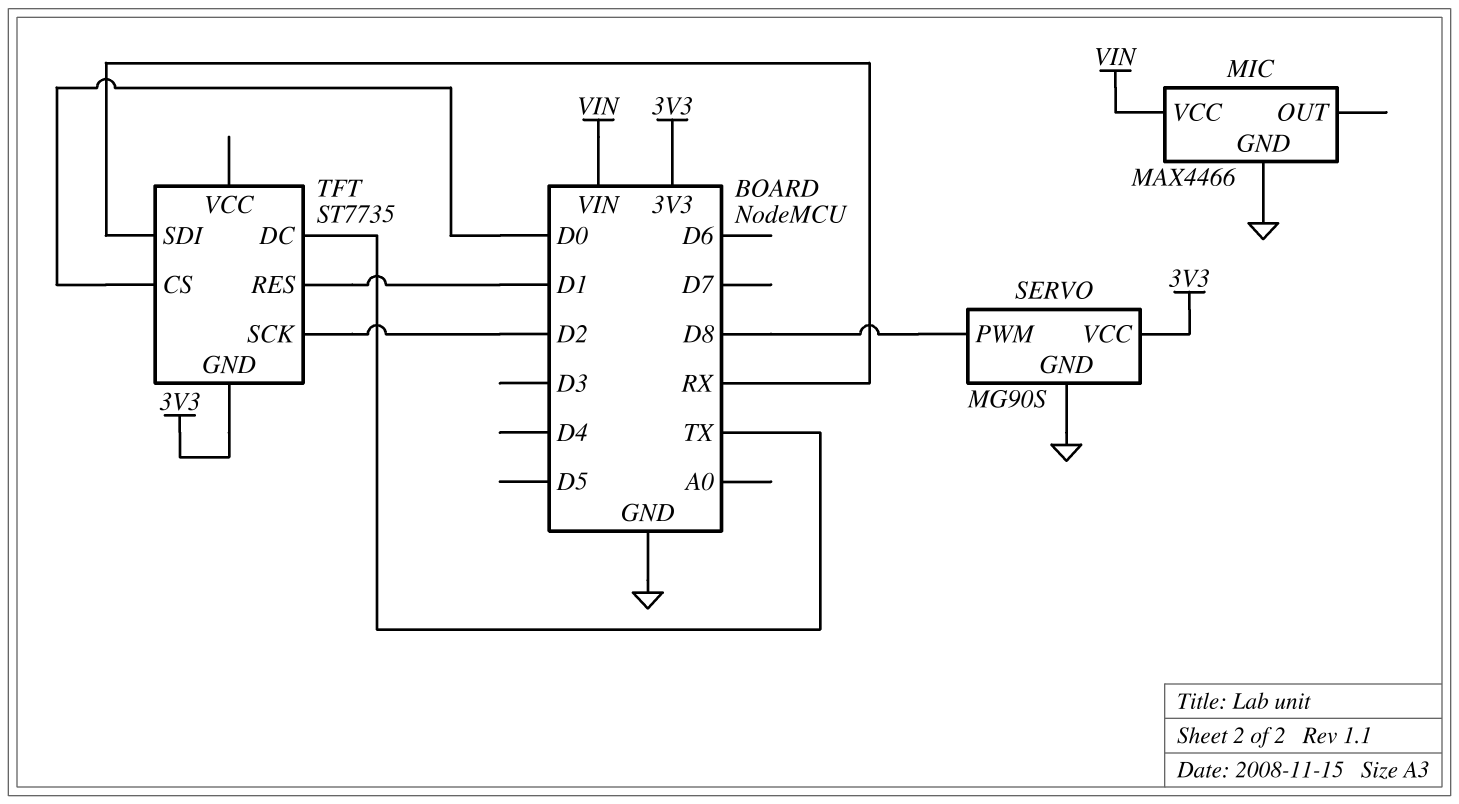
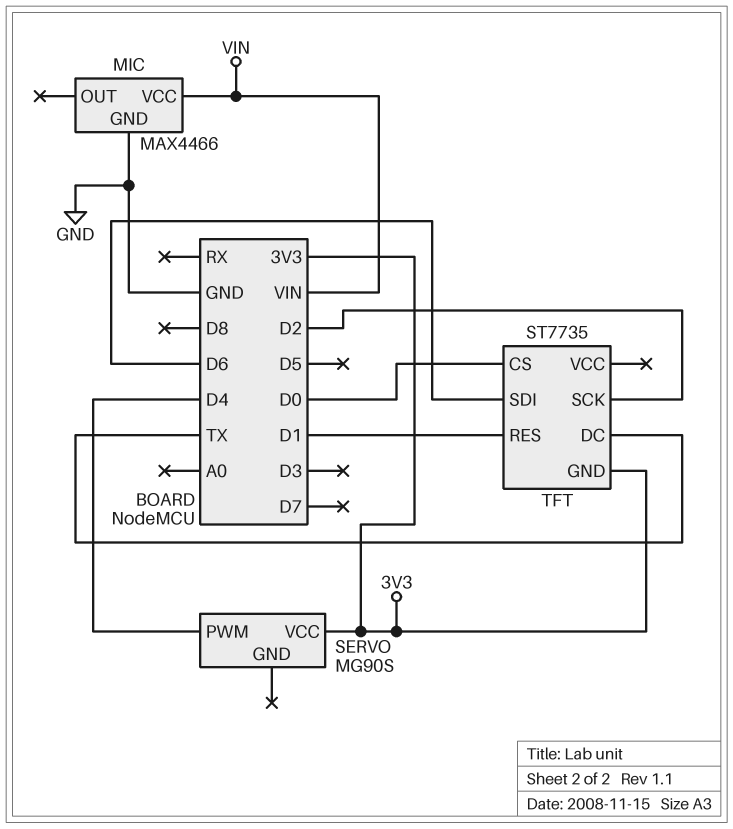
SERVO pin GND: GND -> none
SERVO pin PWM: D8 -> D4
TFT pin SDI: RX -> D6

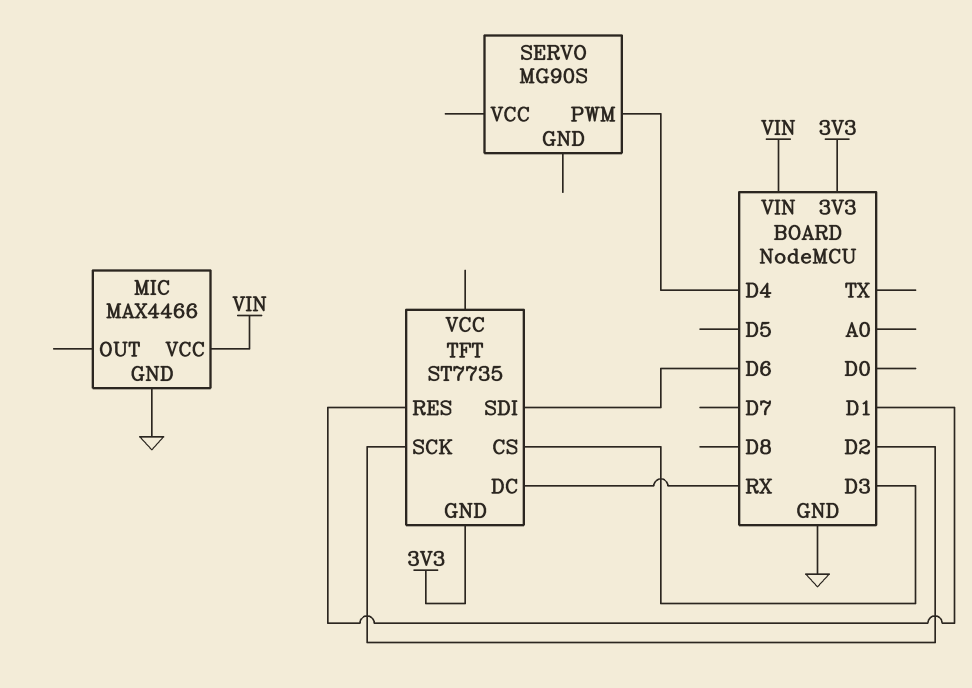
SERVO pin VCC: 3V3 -> none
TFT pin CS: D0 -> D3
TFT pin DC: TX -> RX

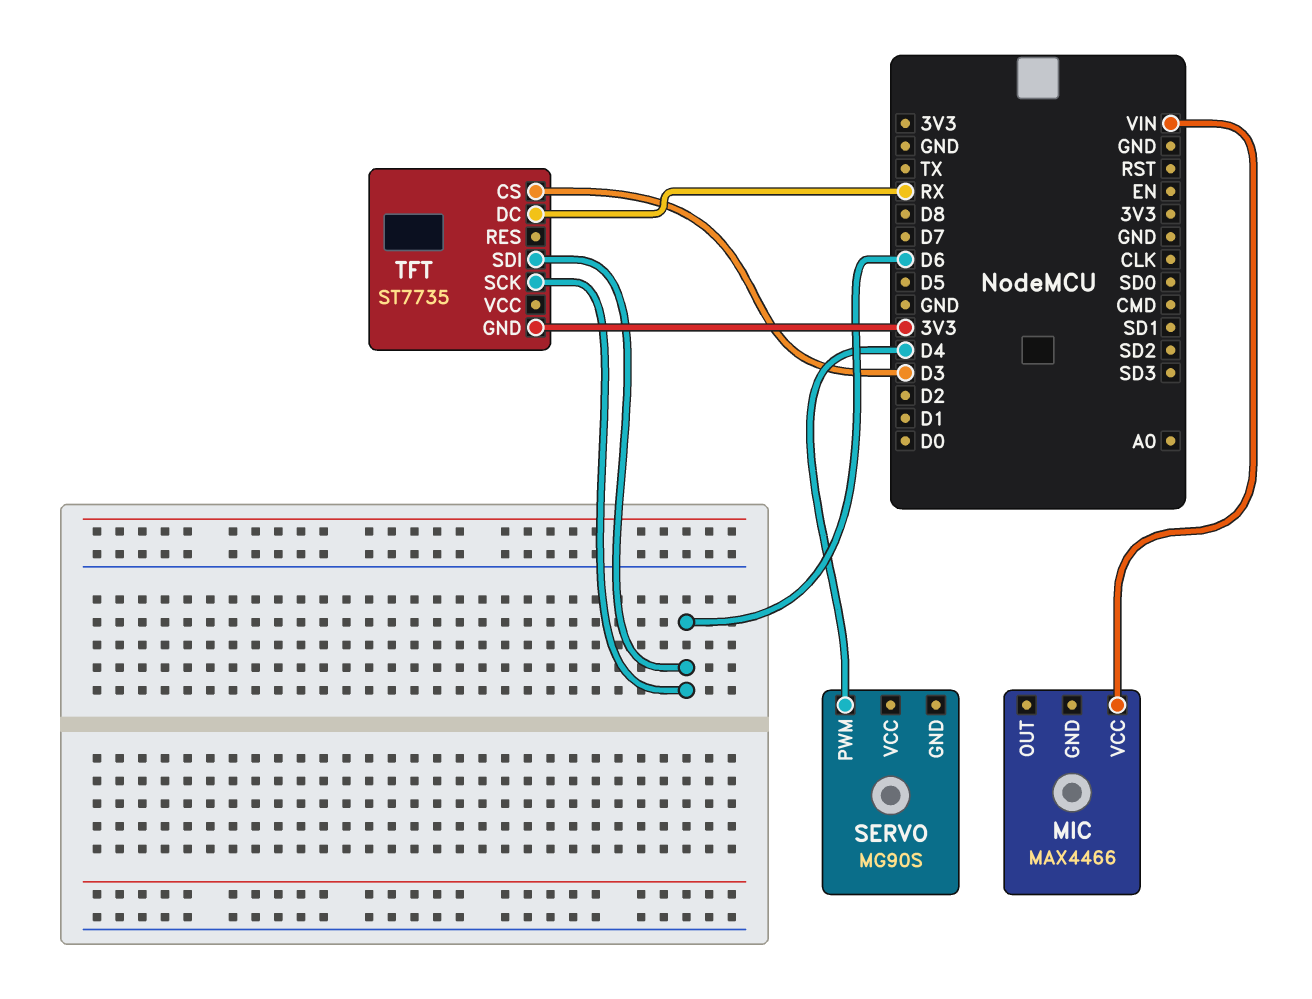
MIC pin GND: GND -> none
TFT pin RES: D1 -> none
TFT pin SCK: D2 -> D6

